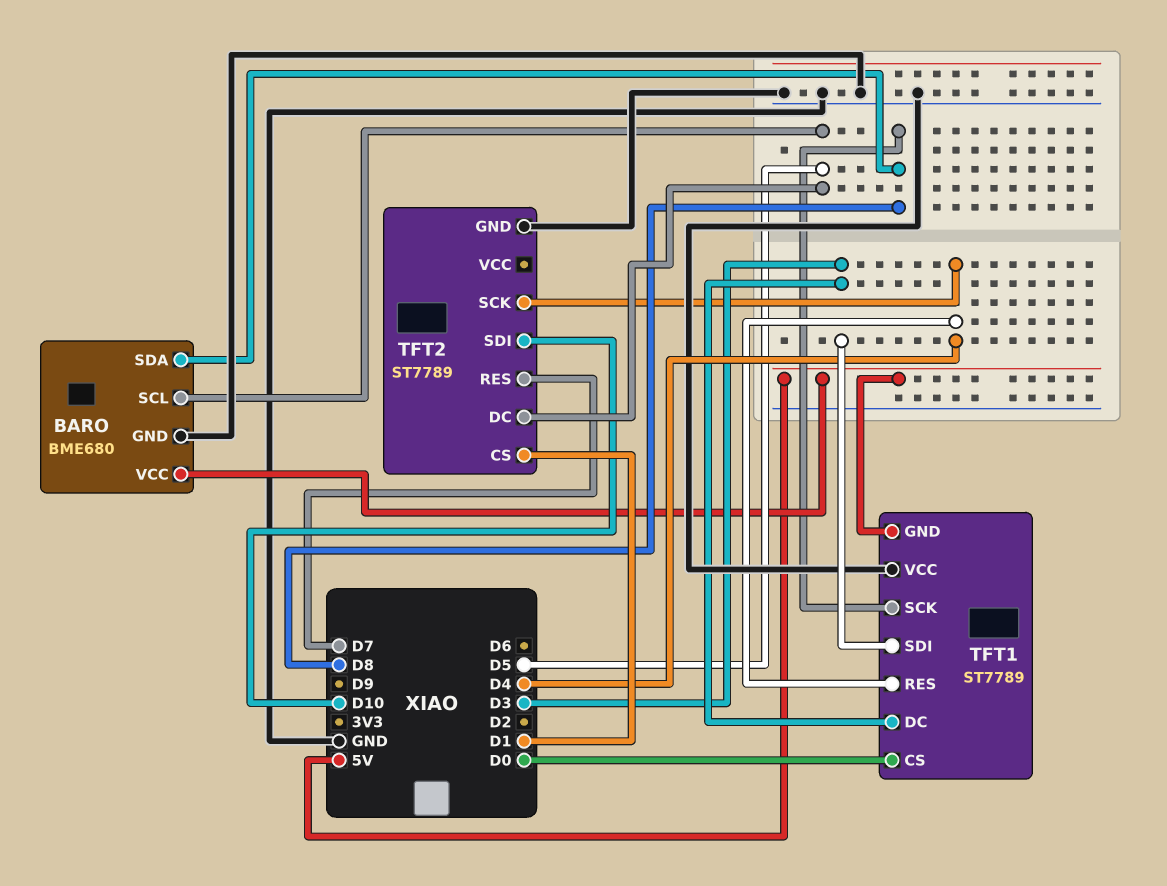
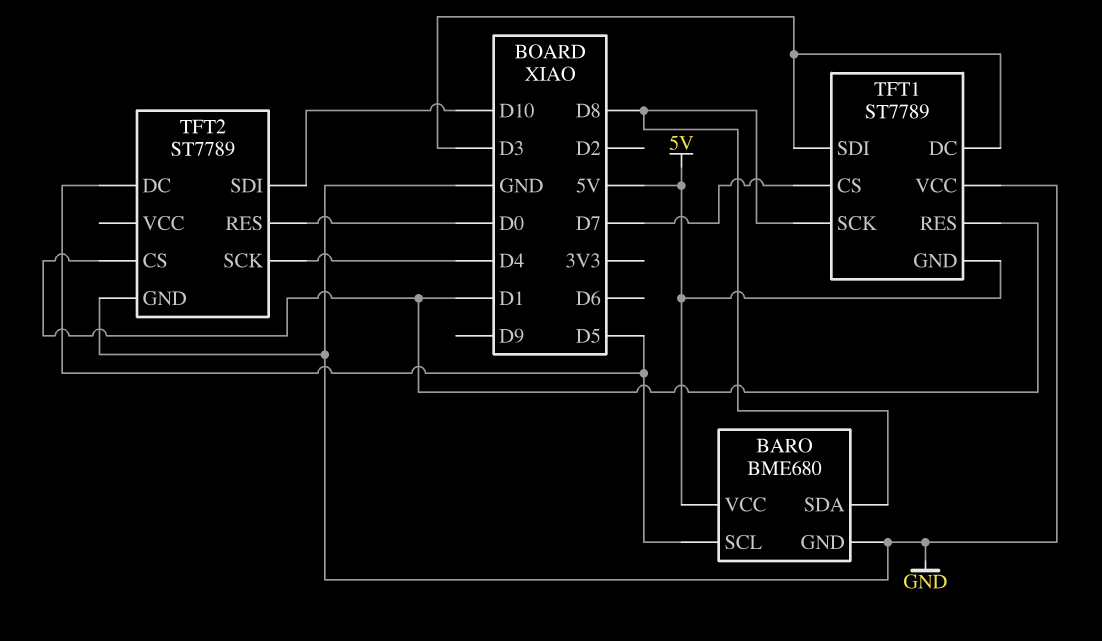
TFT1 pin CS: D0 -> D7
TFT1 pin RES: D4 -> D1
TFT2 pin RES: D7 -> D0

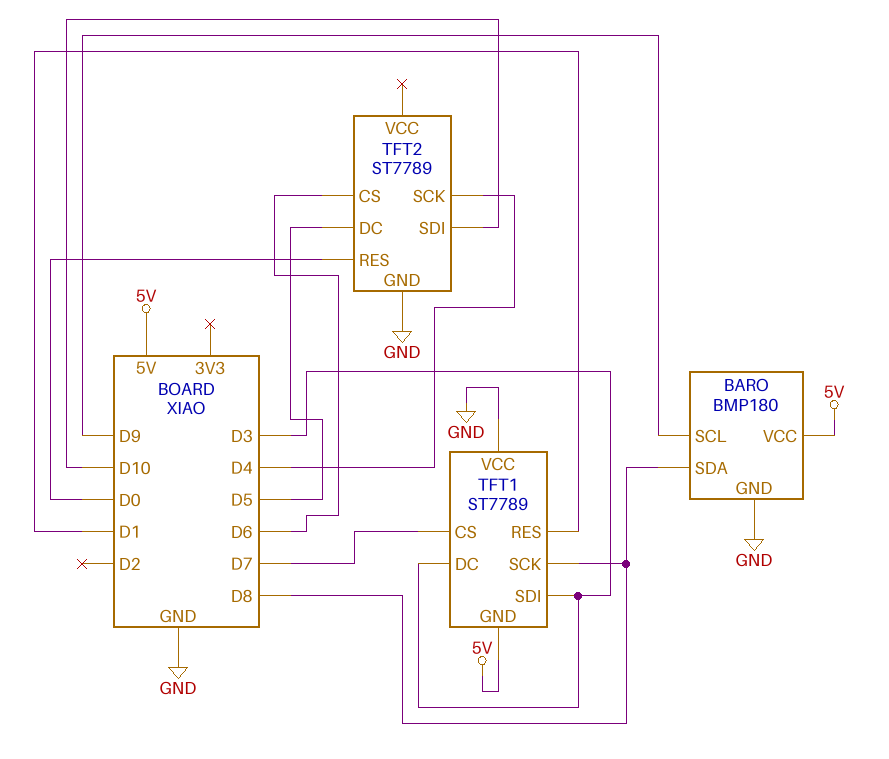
BARO: BME680 -> BMP180
BARO pin SCL: D5 -> D9
TFT2 pin CS: D1 -> D6

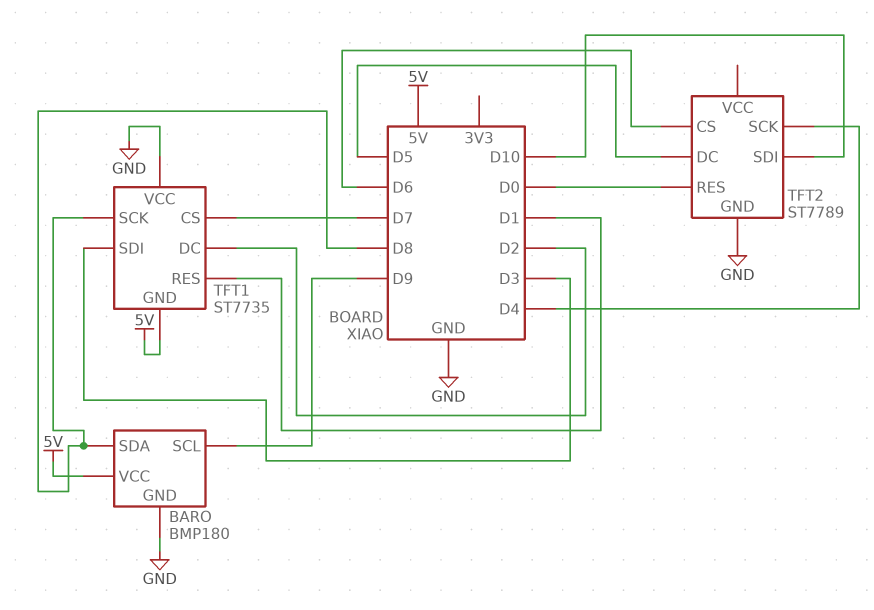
TFT1: ST7789 -> ST7735
TFT1 pin DC: D3 -> D2

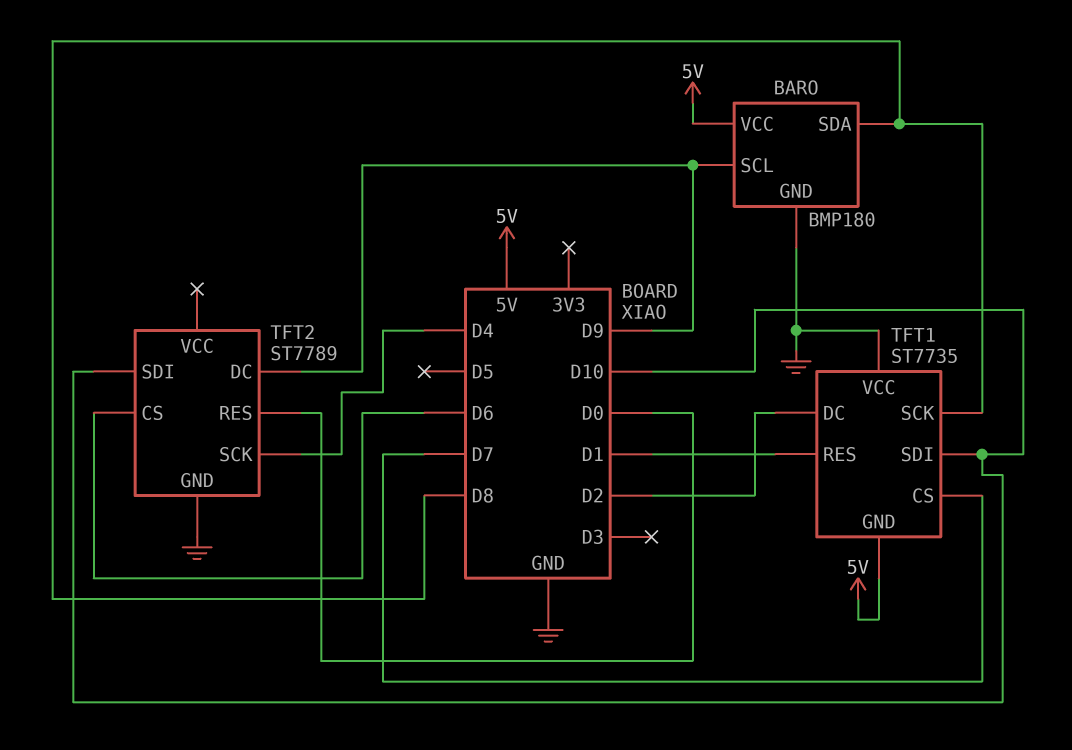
TFT1 pin SDI: D3 -> D10
TFT2 pin DC: D5 -> D9

